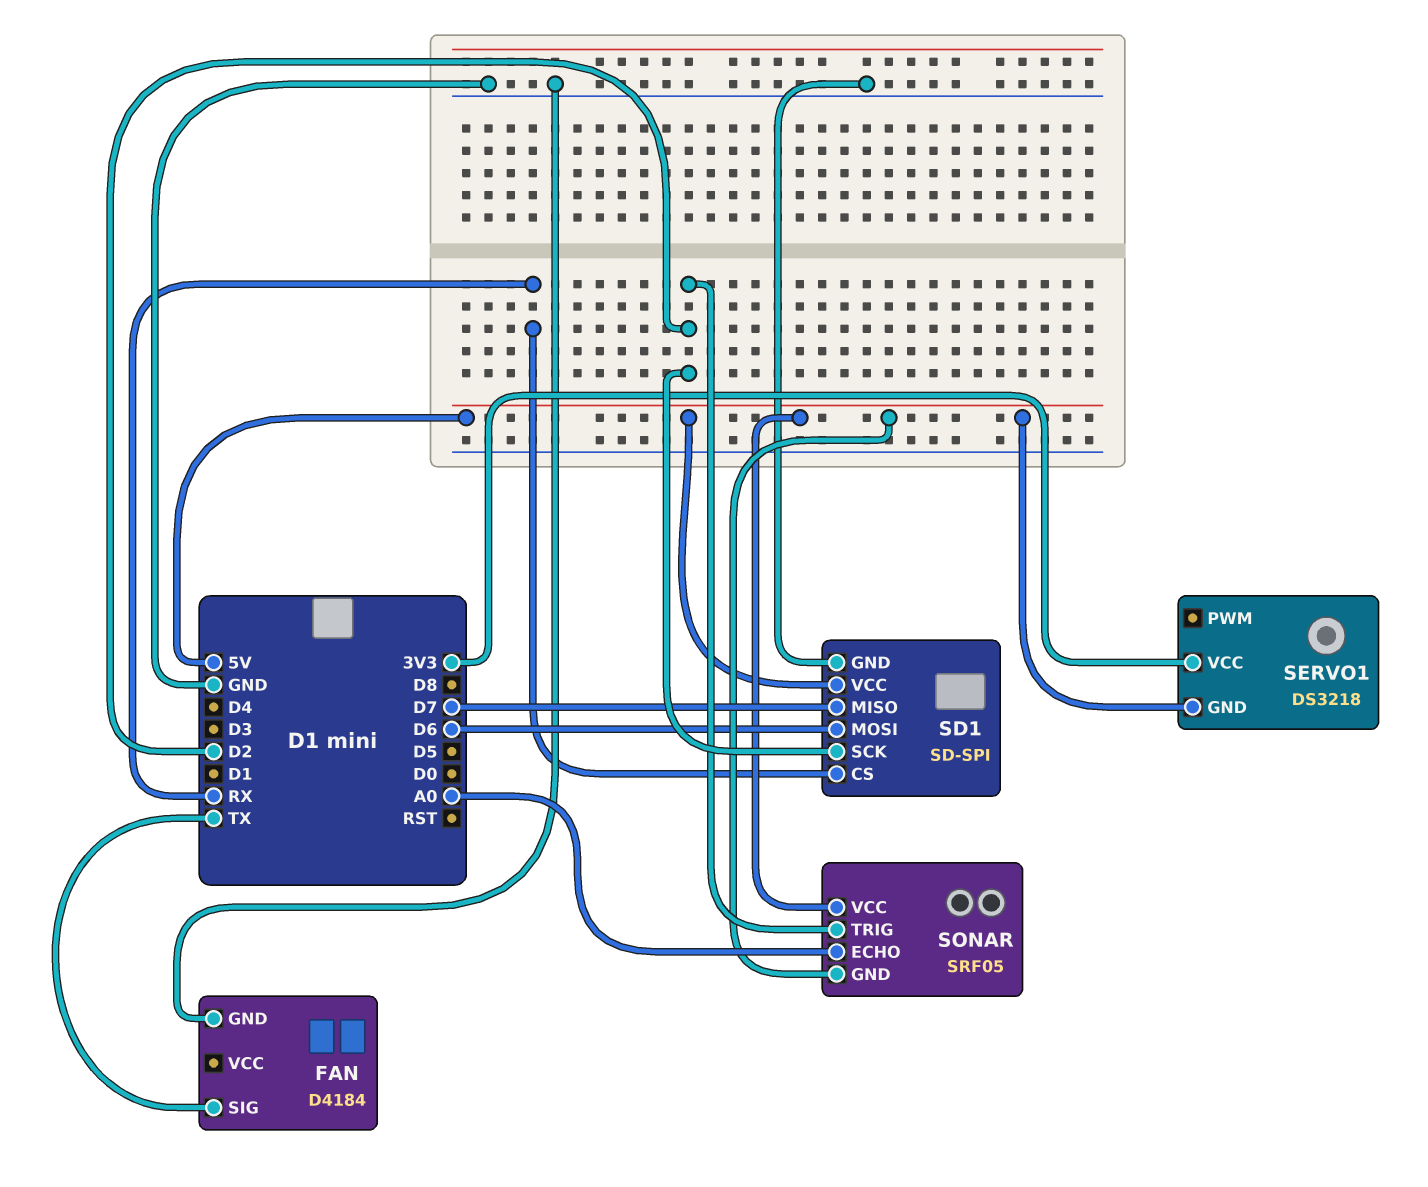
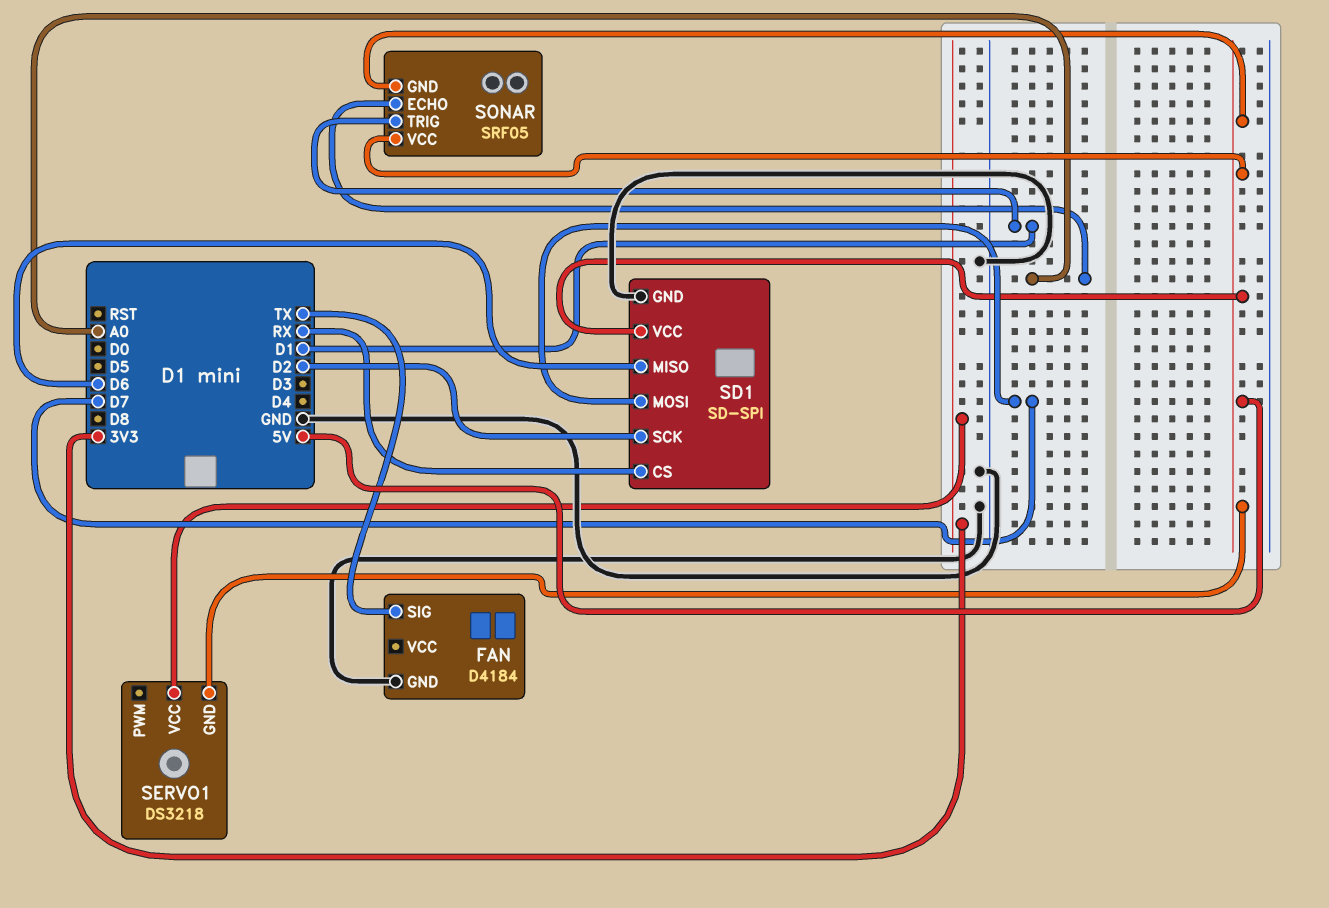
SD1 pin MISO: D7 -> D6
SD1 pin MOSI: D6 -> D7
SONAR pin TRIG: D2 -> D1

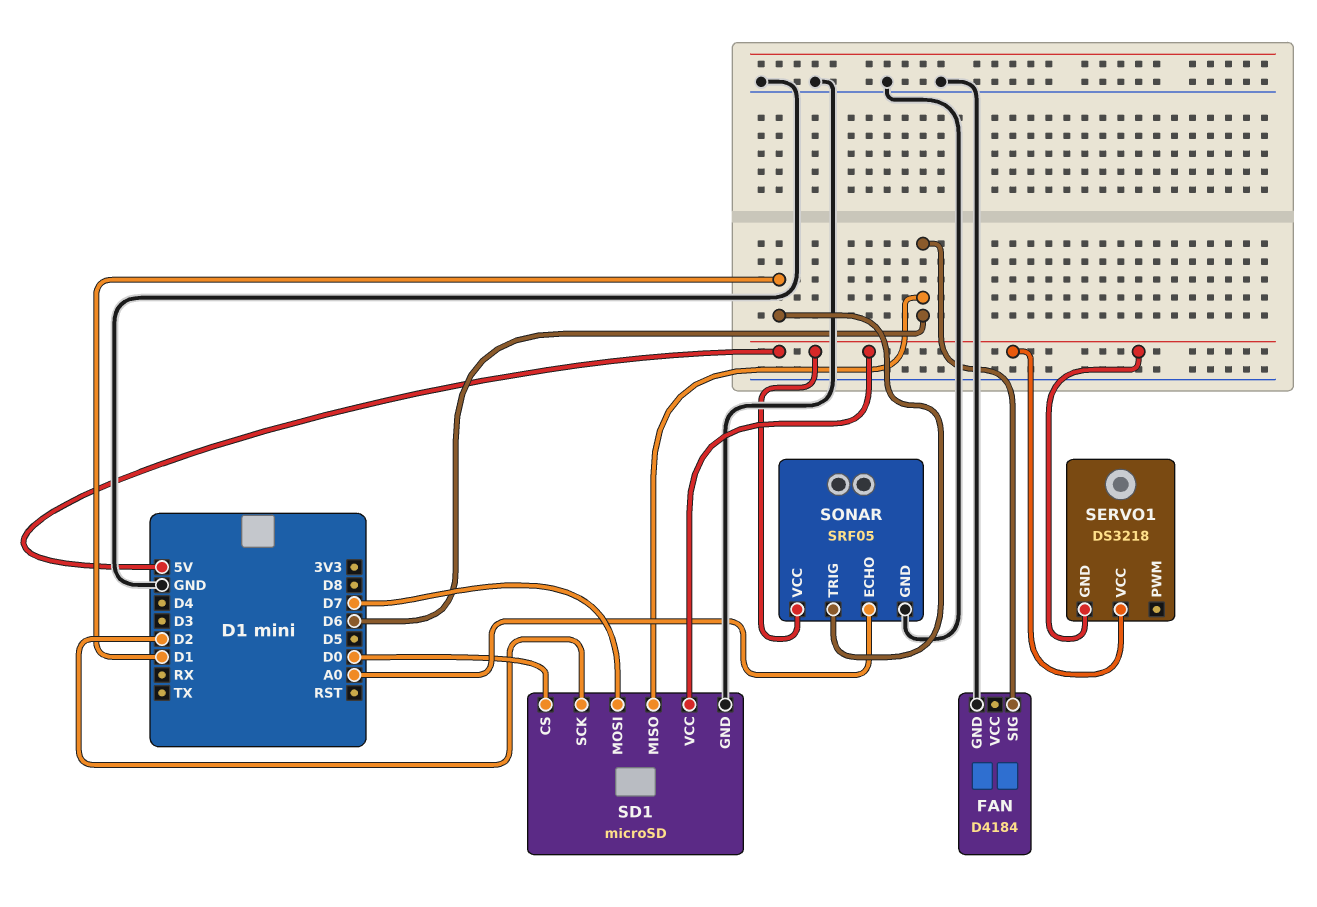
FAN pin SIG: TX -> D6
SD1: SD-SPI -> microSD
SD1 pin CS: RX -> D0
SERVO1 pin VCC: 3V3 -> 5V
SONAR pin GND: 5V -> GND

